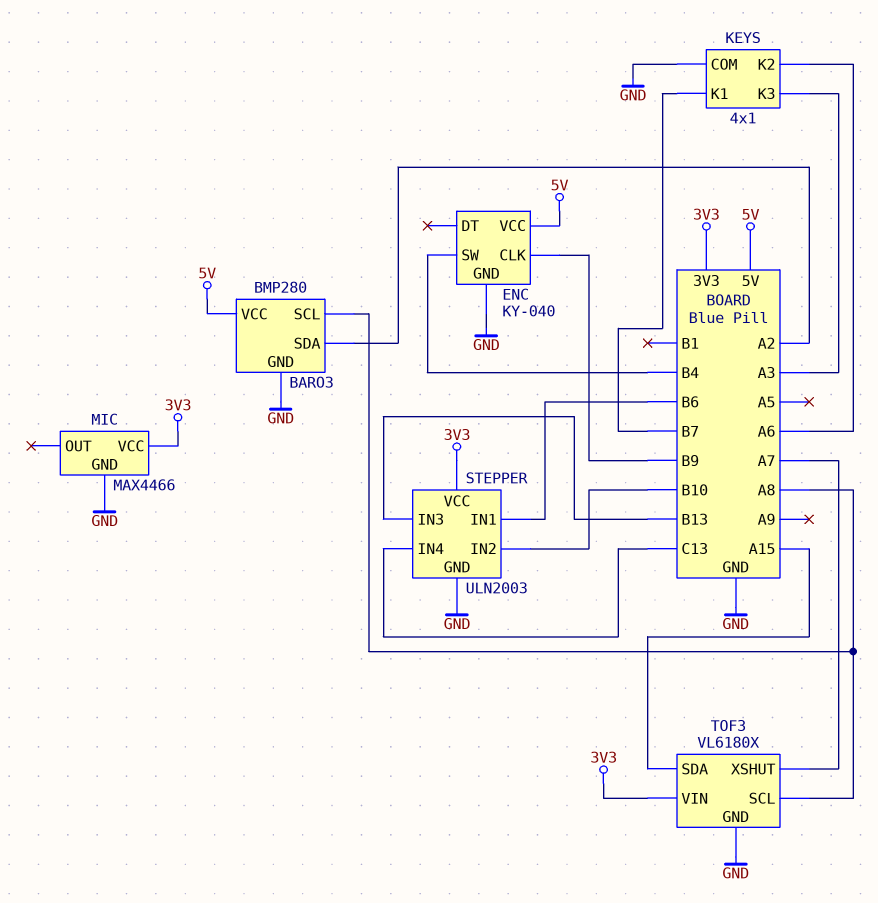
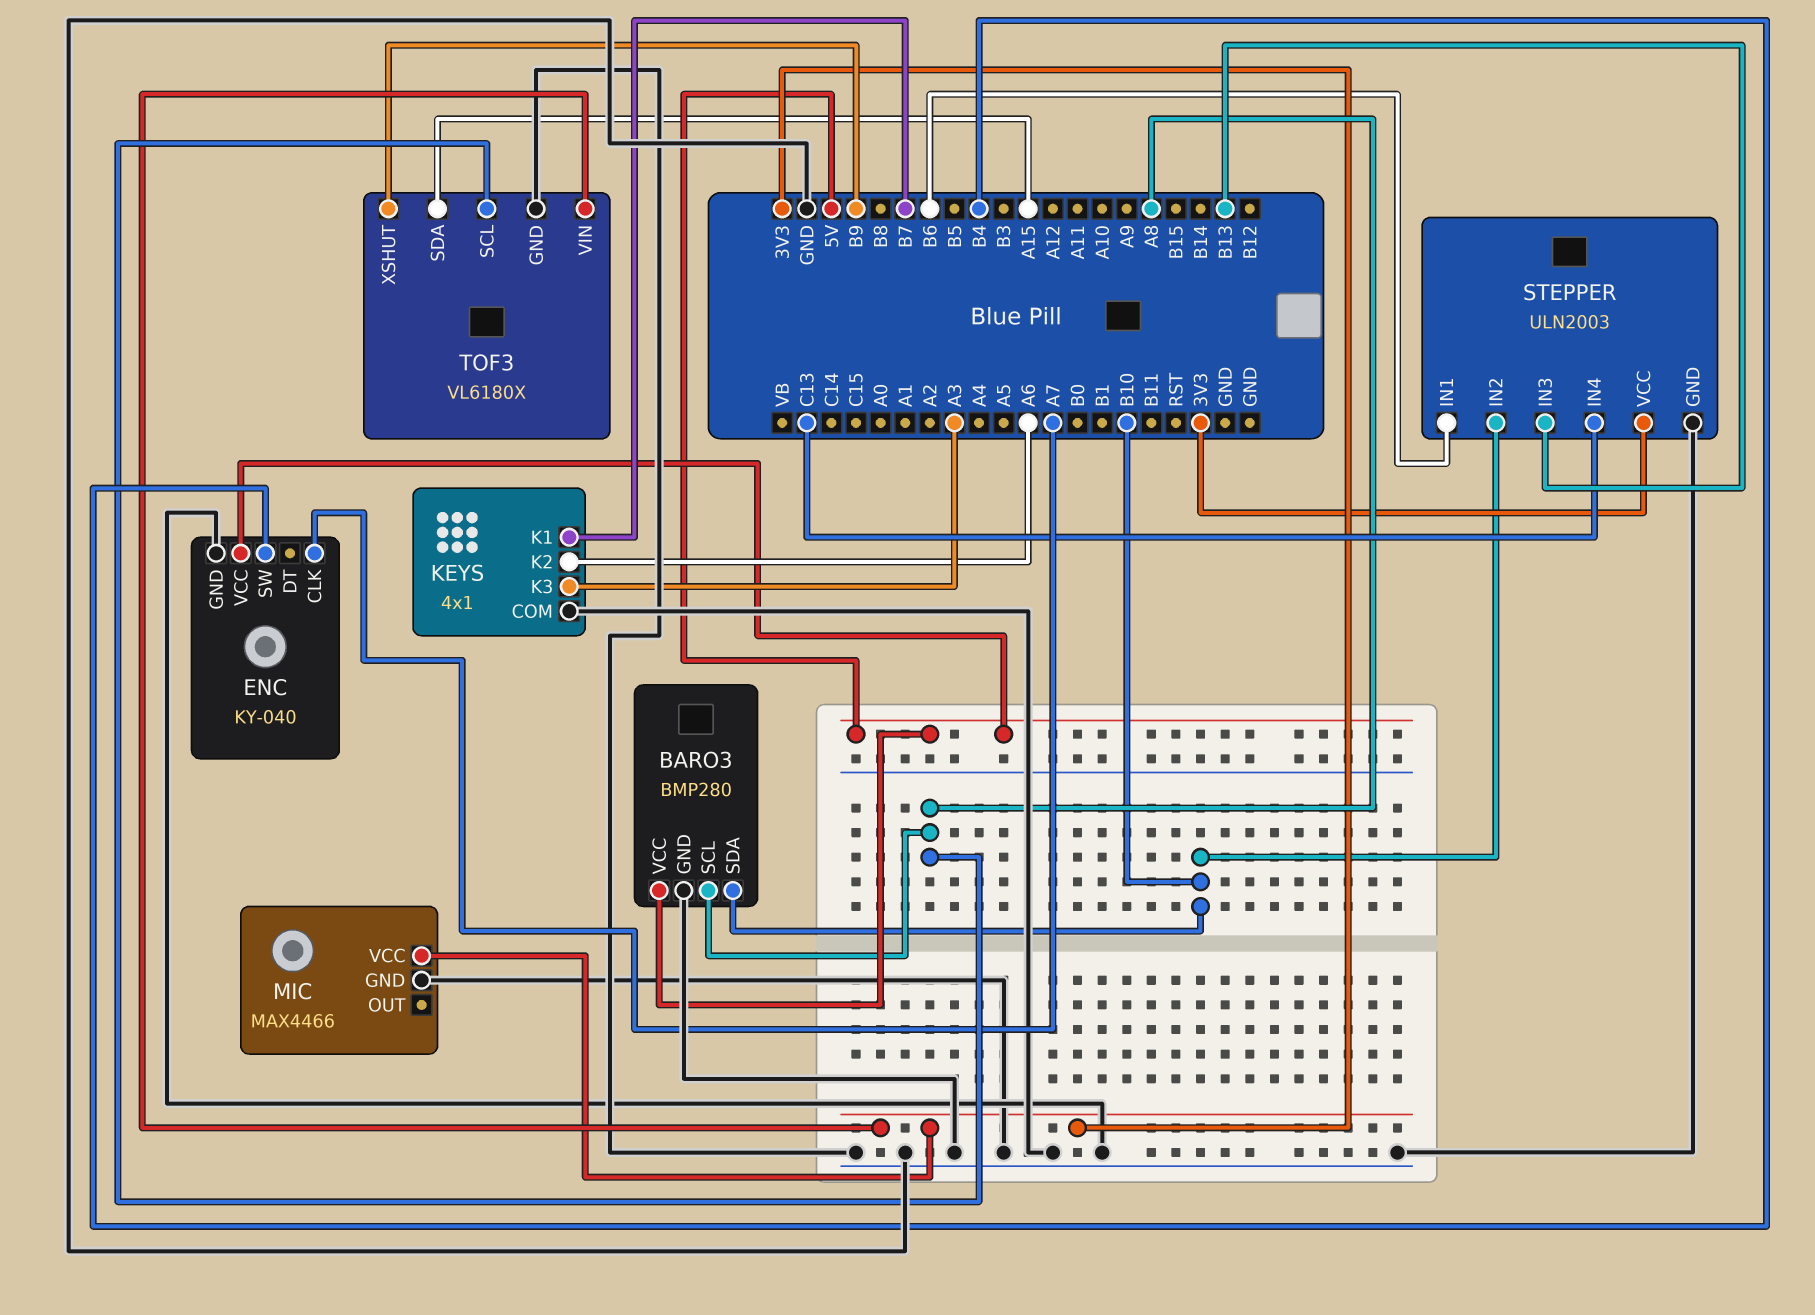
BARO3 pin SDA: A2 -> B10
ENC pin CLK: B9 -> A7
TOF3 pin XSHUT: A7 -> B9

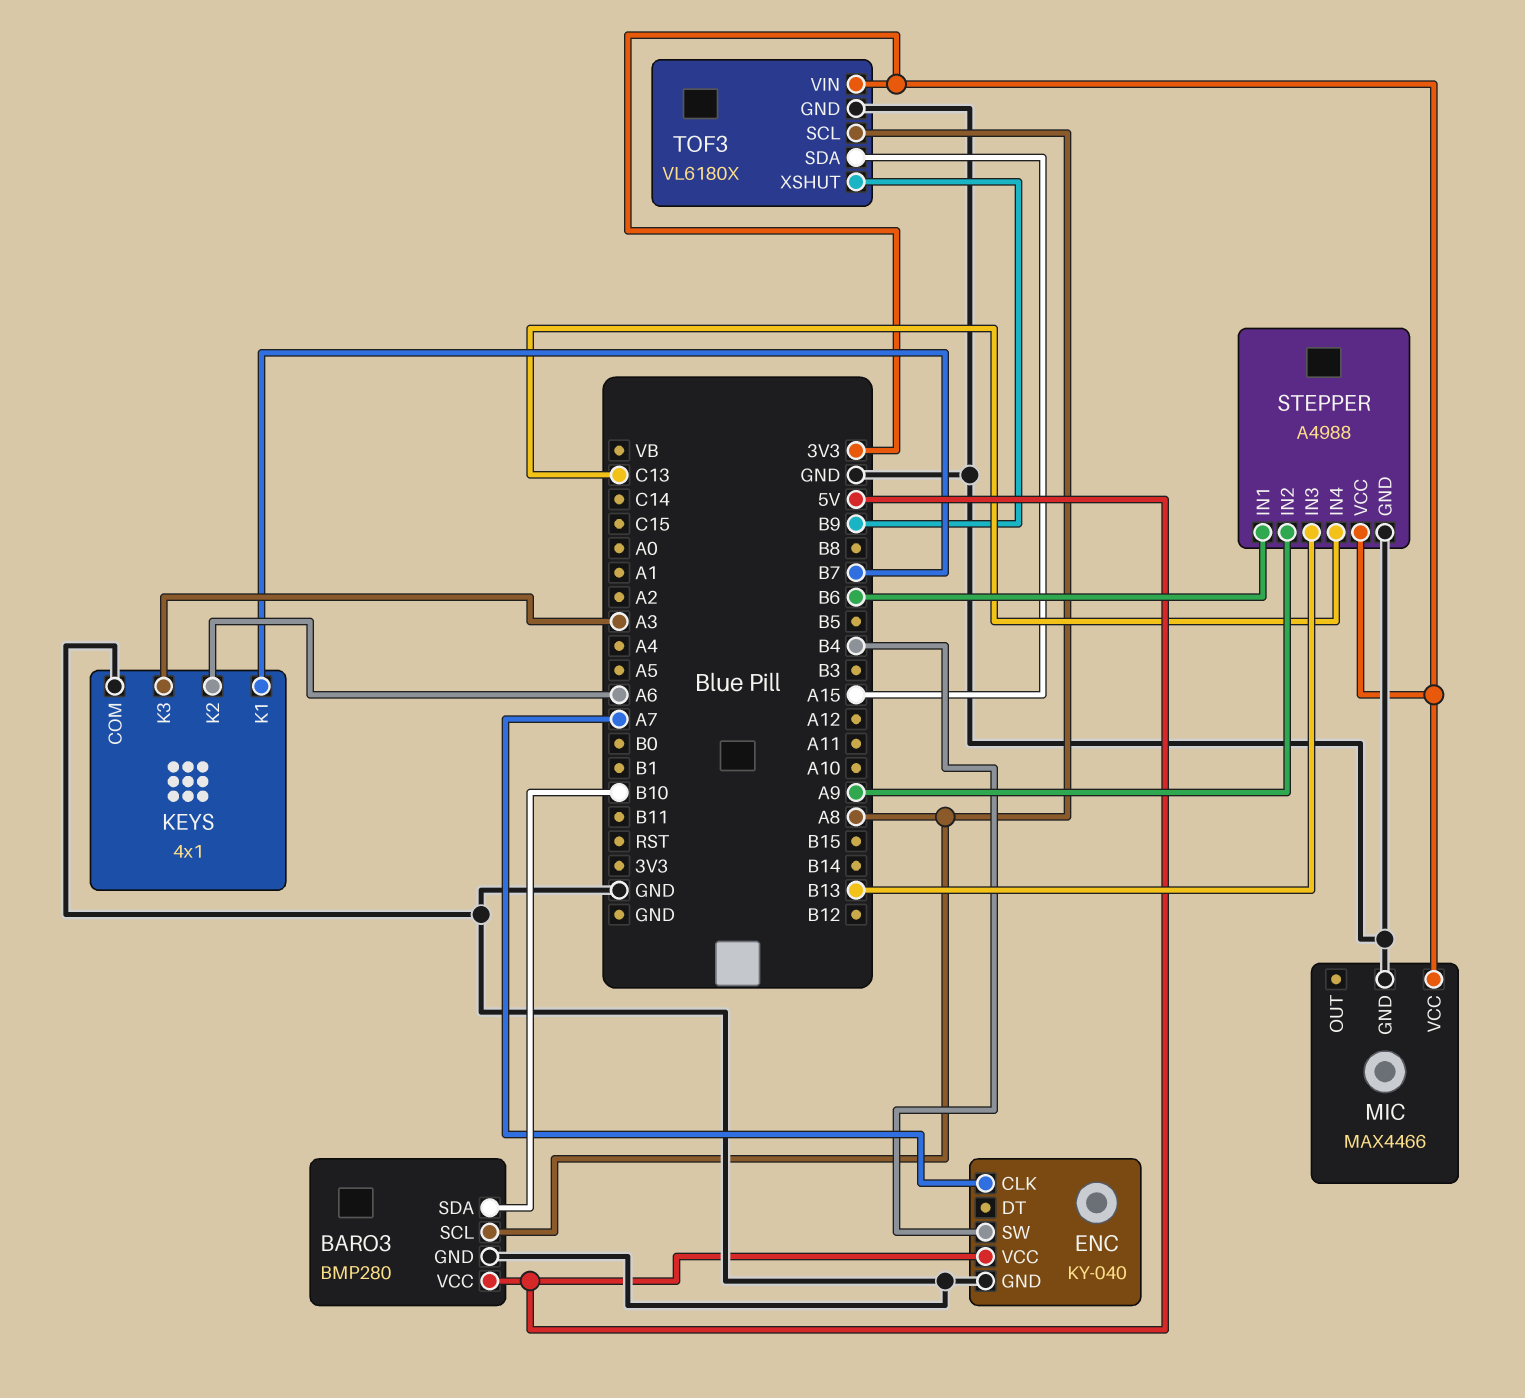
STEPPER: ULN2003 -> A4988
STEPPER pin IN2: B10 -> A9

